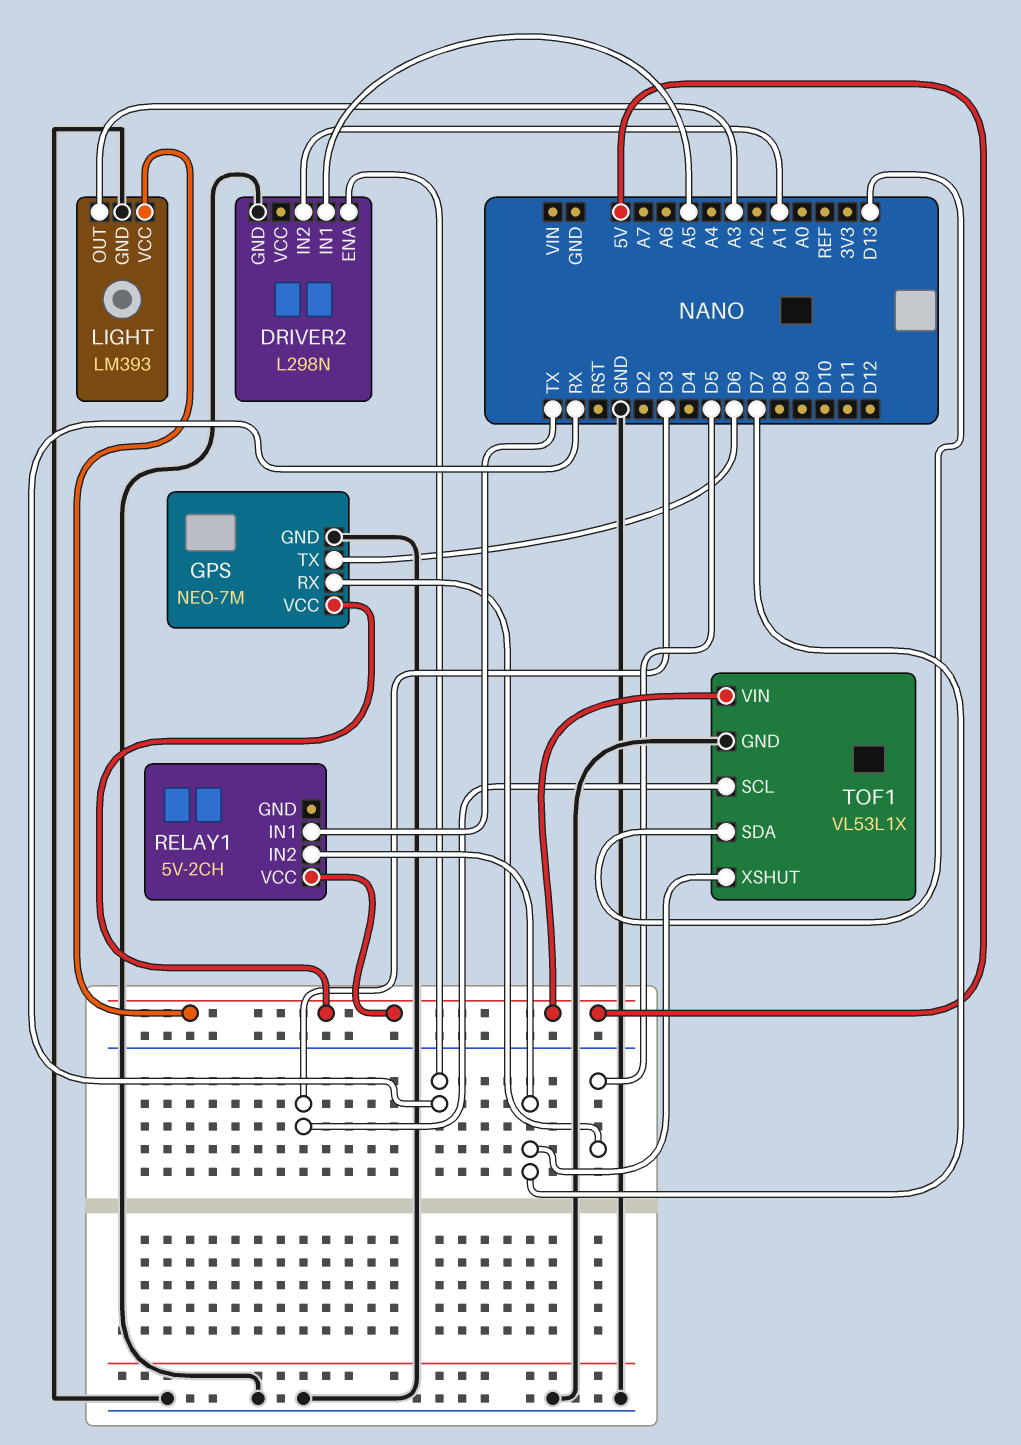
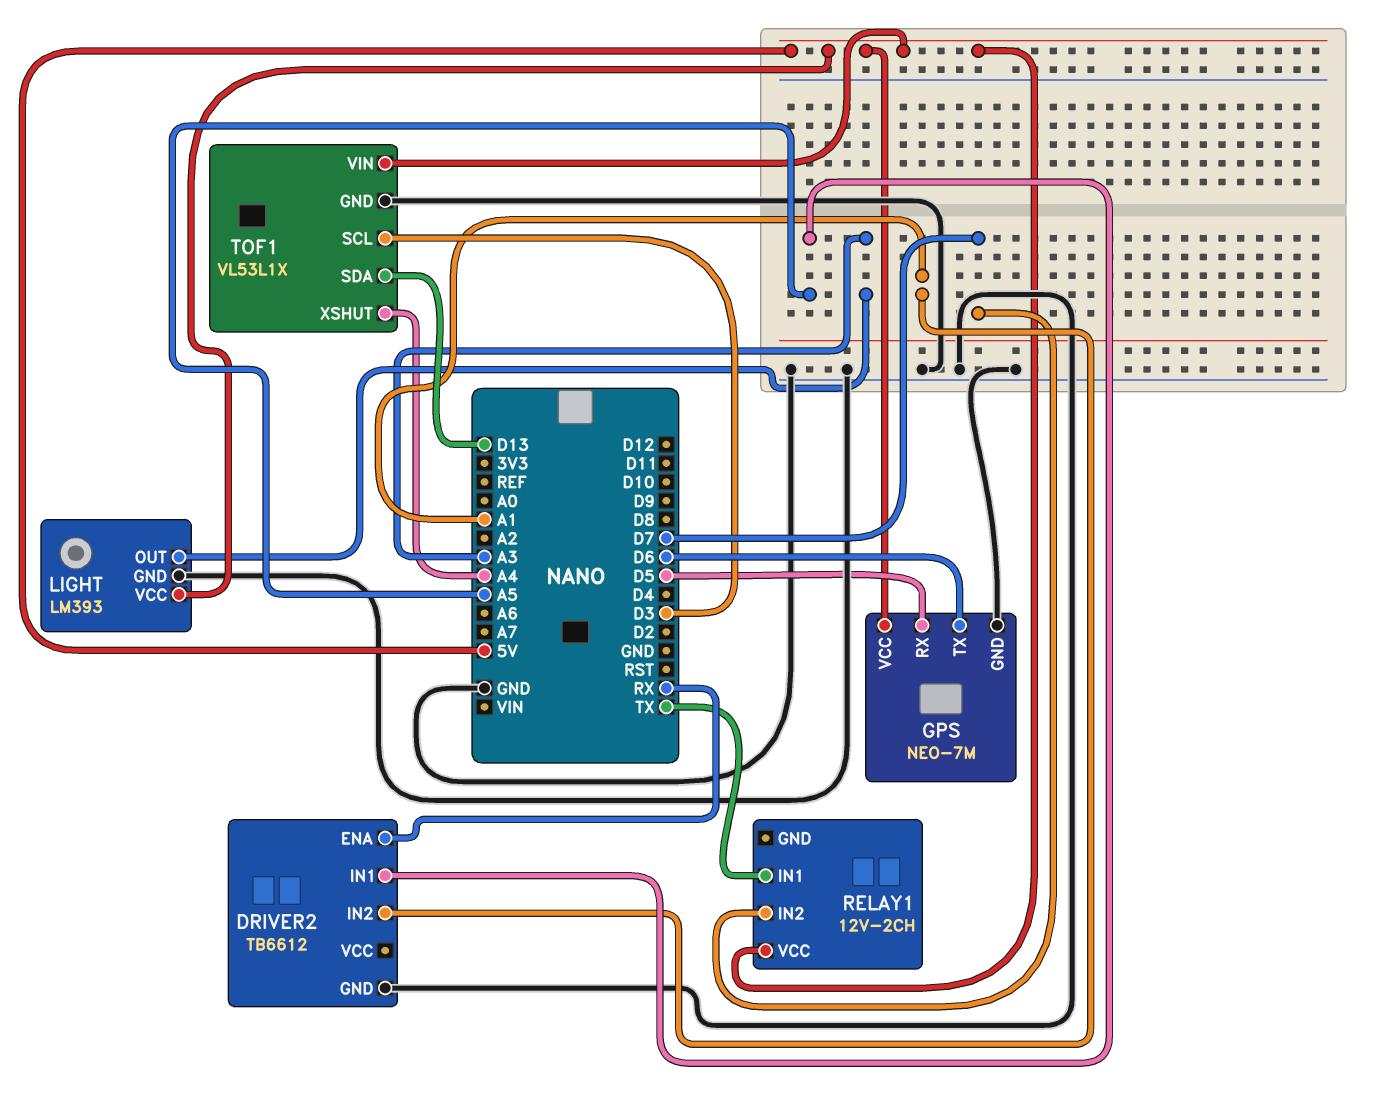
DRIVER2: L298N -> TB6612
RELAY1: 5V-2CH -> 12V-2CH
TOF1 pin XSHUT: D7 -> A4

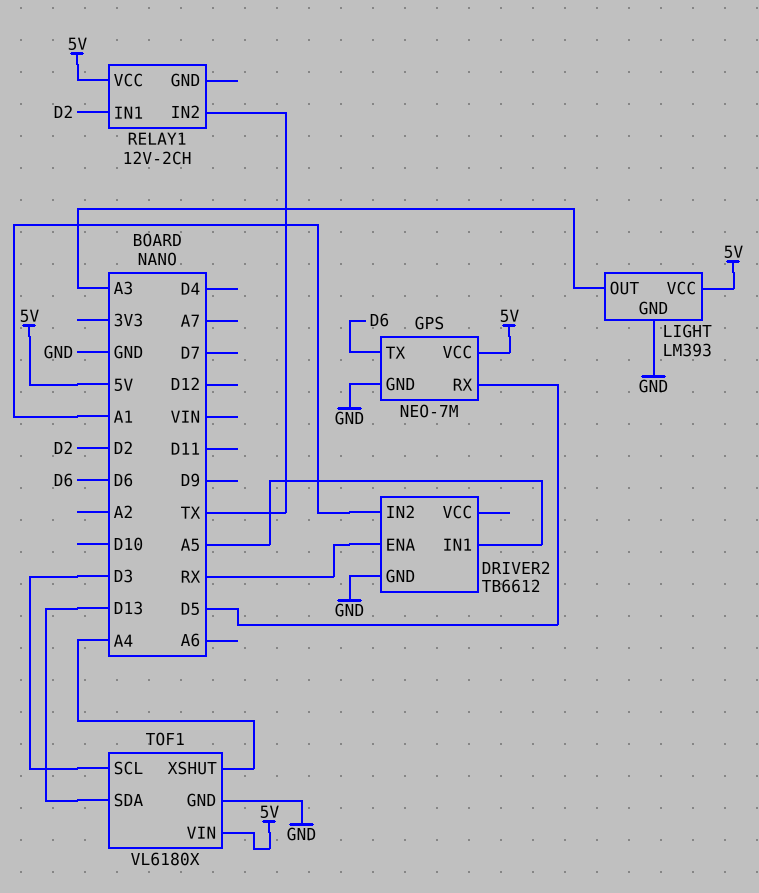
RELAY1 pin IN1: TX -> D2
RELAY1 pin IN2: D7 -> TX
TOF1: VL53L1X -> VL6180X

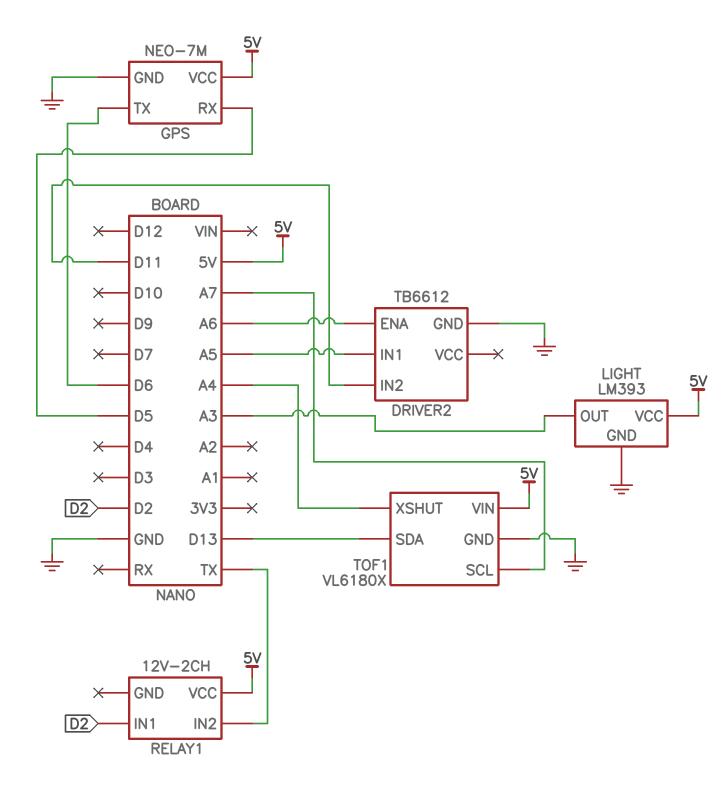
DRIVER2 pin ENA: RX -> A6
DRIVER2 pin IN2: A1 -> D11
TOF1 pin SCL: D3 -> A7

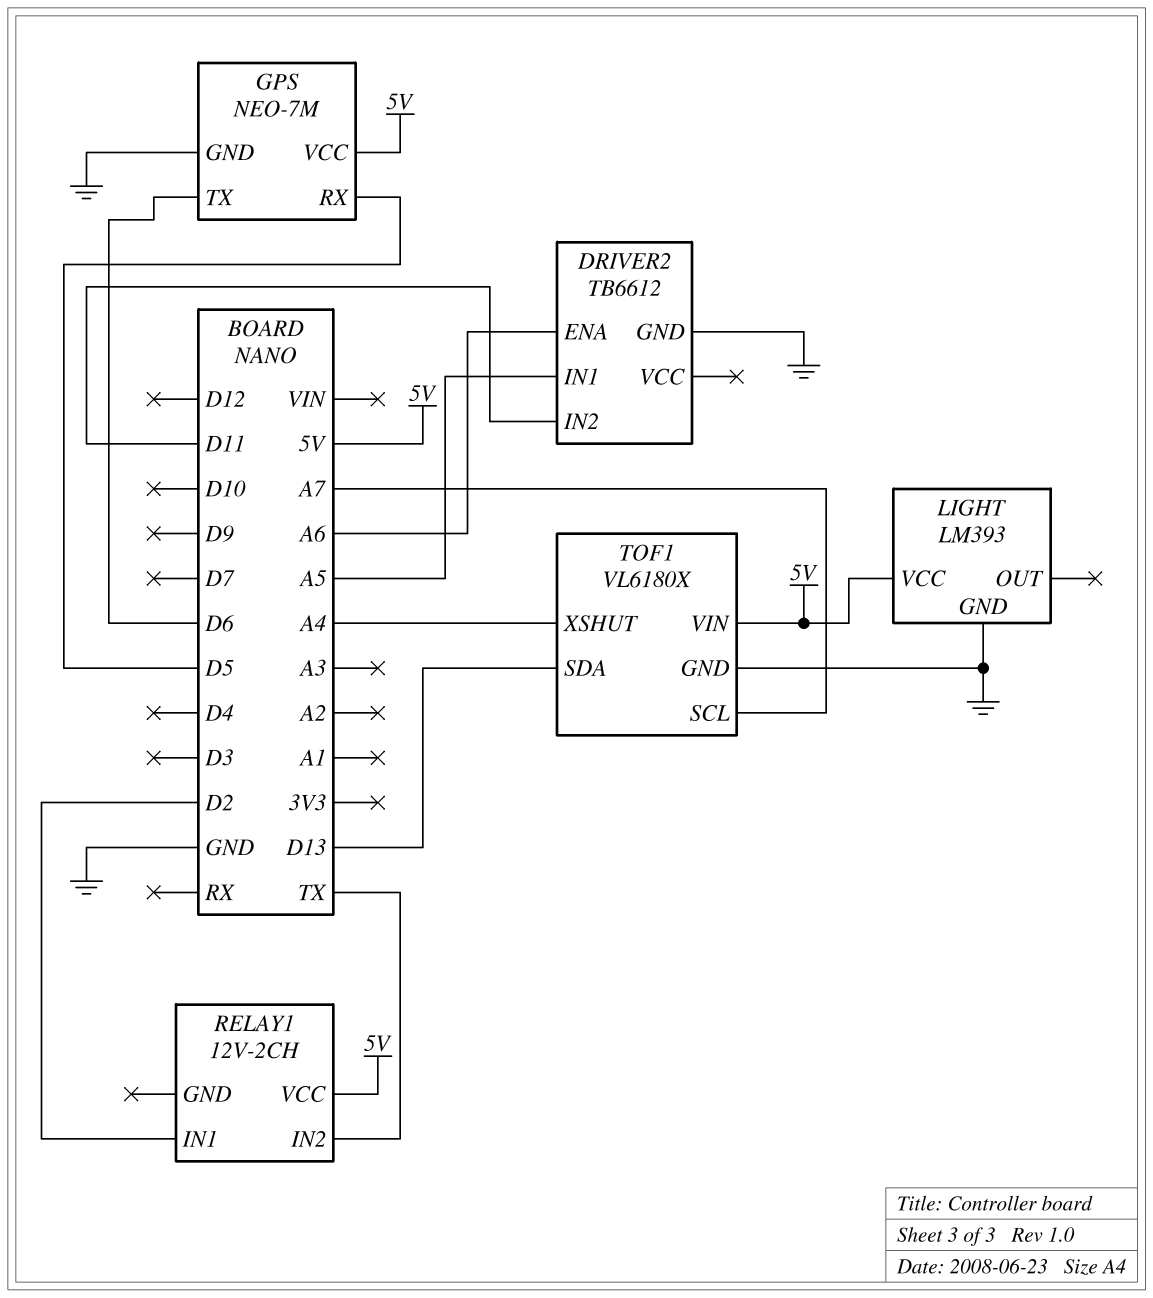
LIGHT pin OUT: A3 -> none

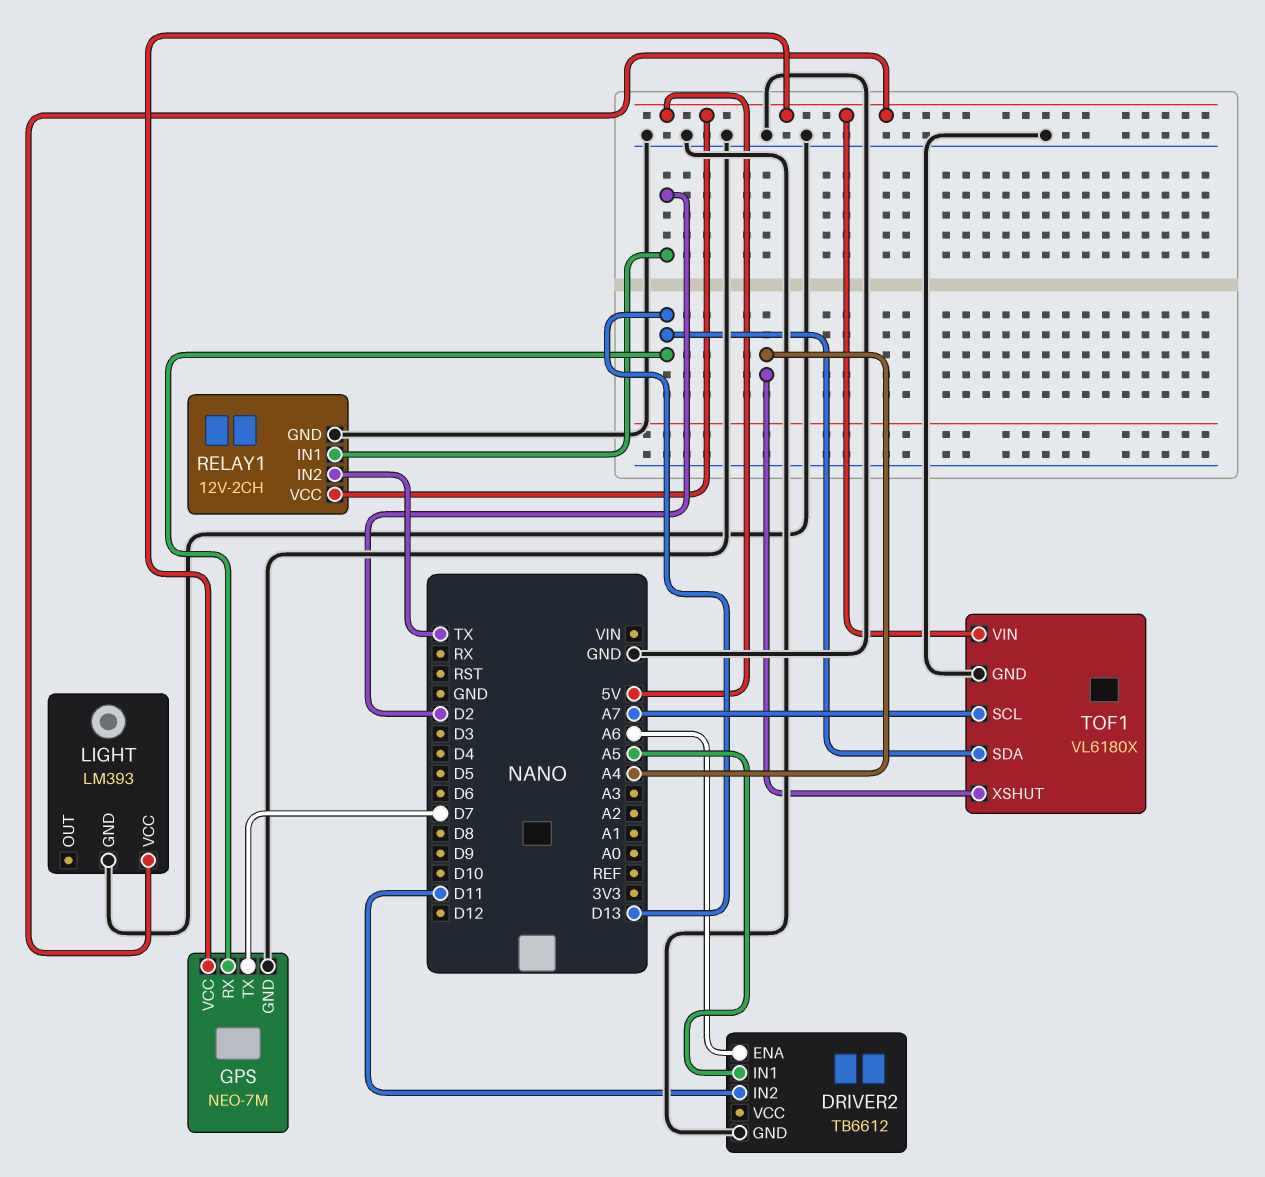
GPS pin RX: D5 -> D13
GPS pin TX: D6 -> D7
RELAY1 pin GND: none -> GND

